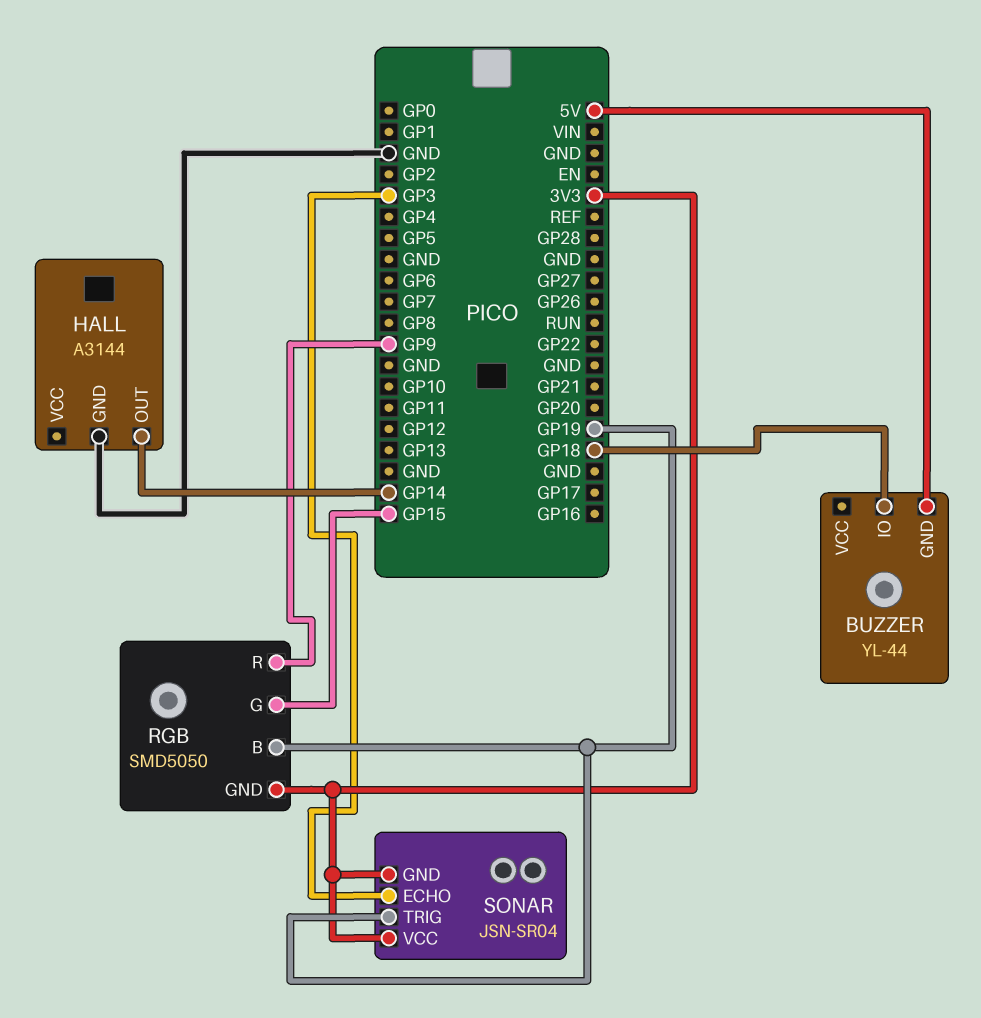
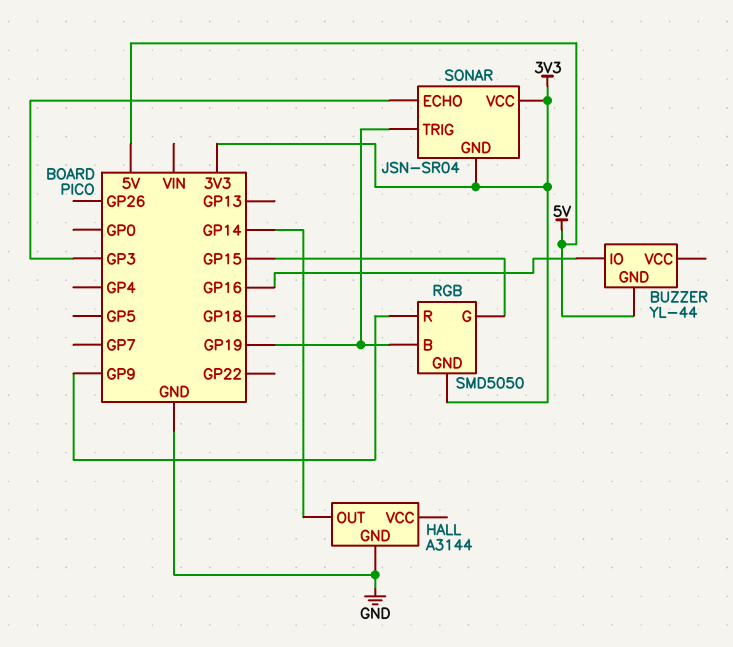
BUZZER pin IO: GP18 -> GP16

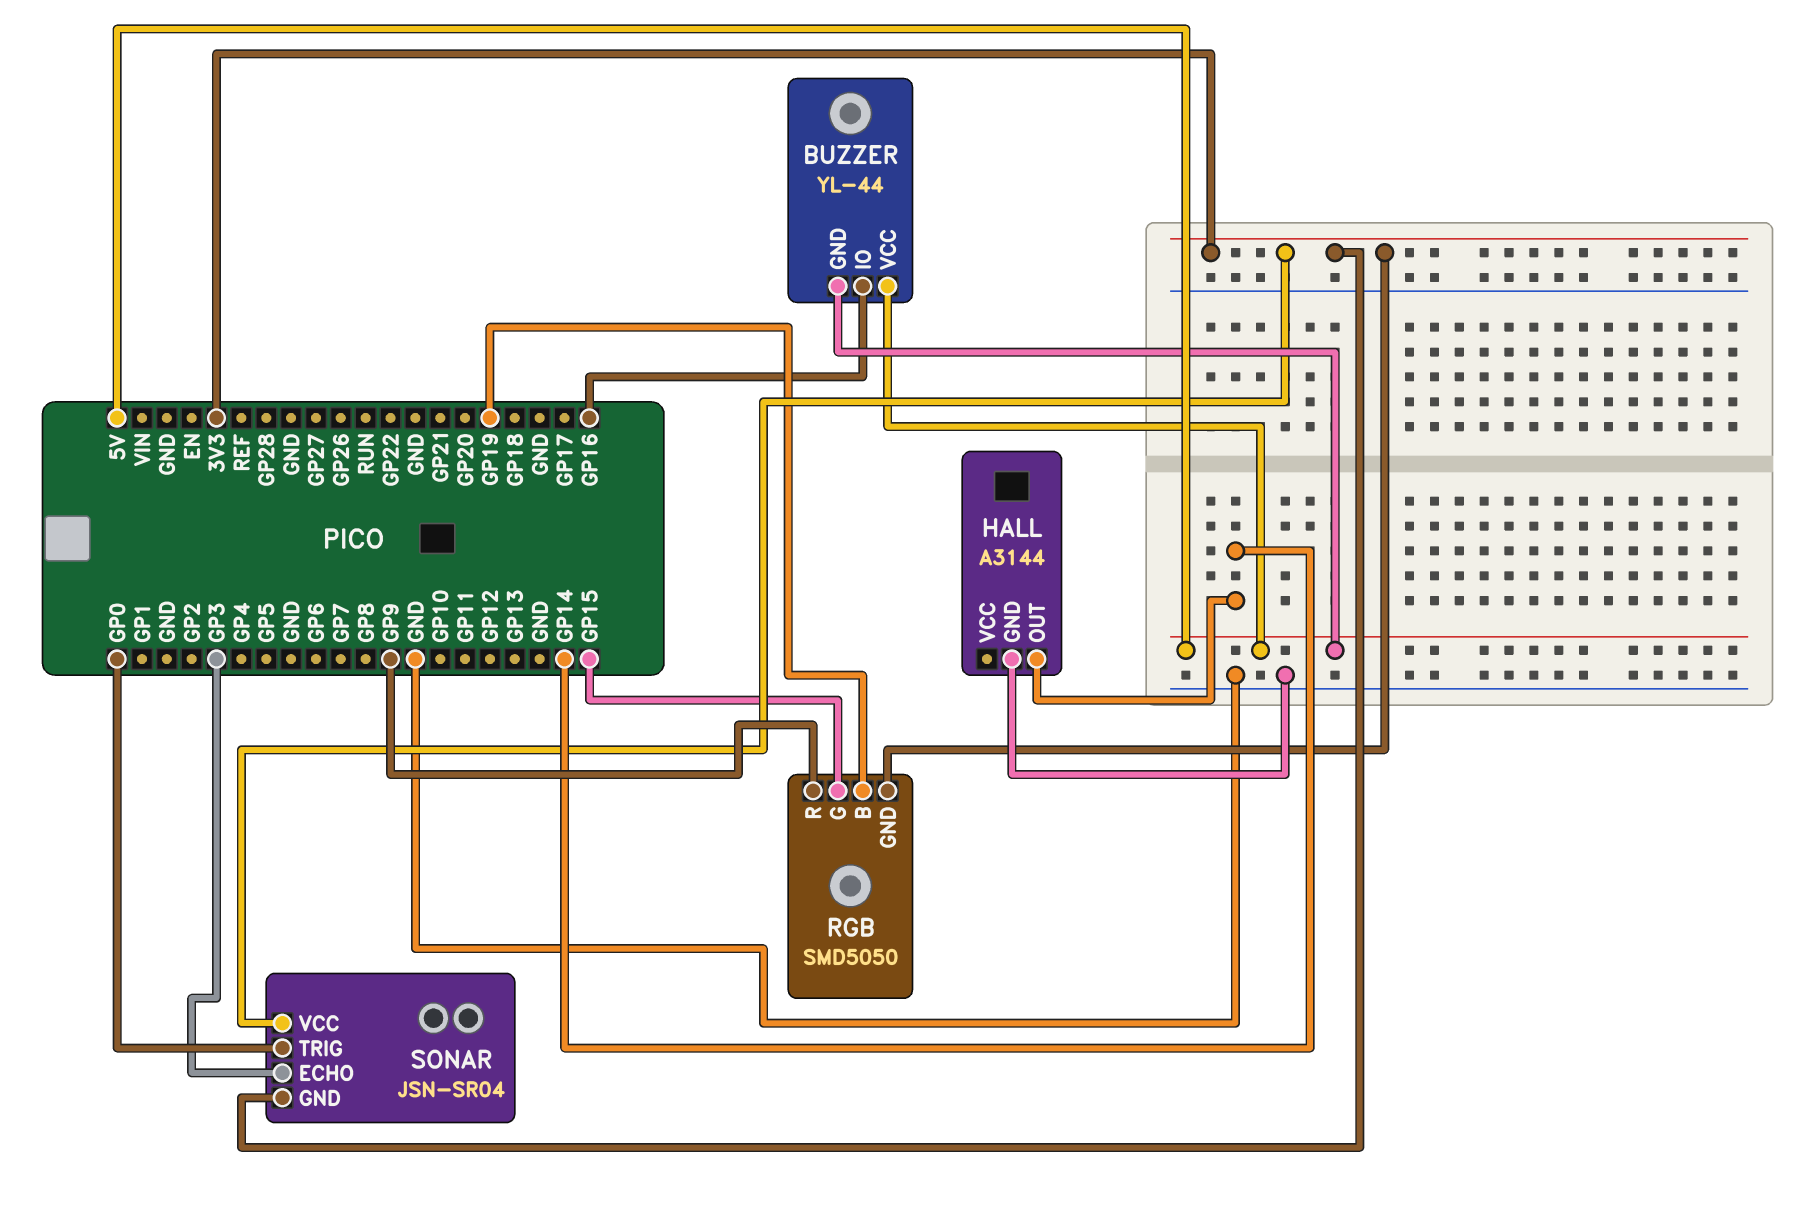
BUZZER pin VCC: none -> 5V
SONAR pin TRIG: GP19 -> GP0

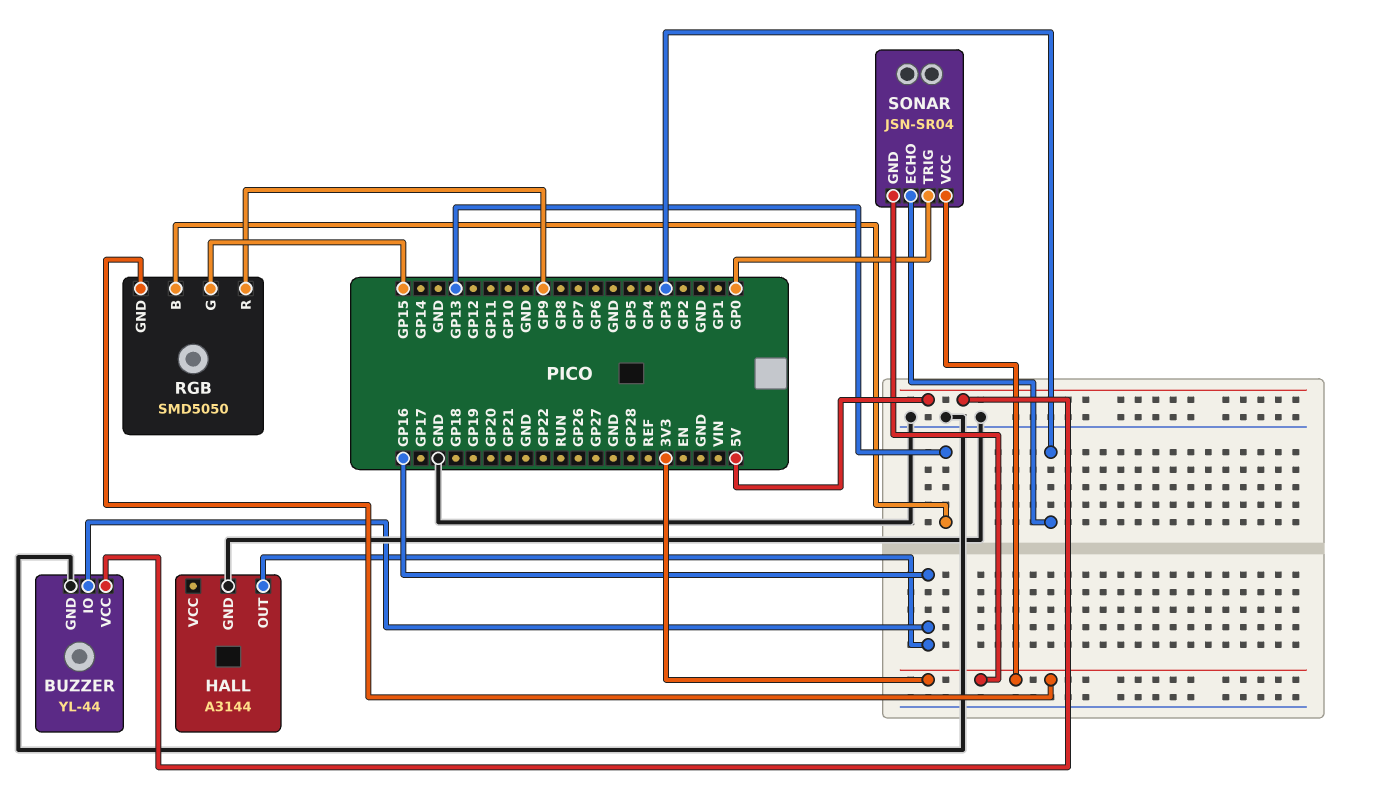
BUZZER pin GND: 5V -> GND
HALL pin OUT: GP14 -> GP16
RGB pin B: GP19 -> GP13

